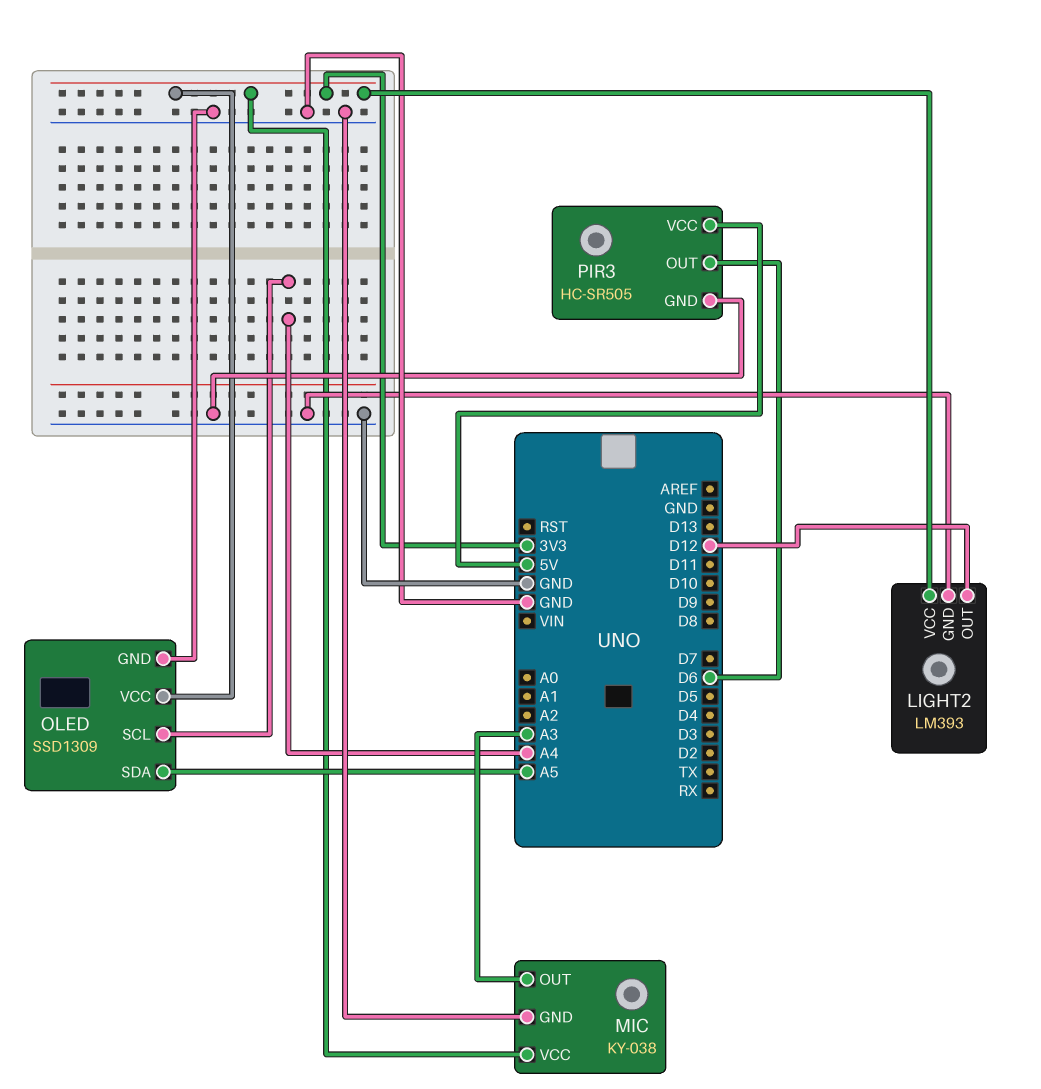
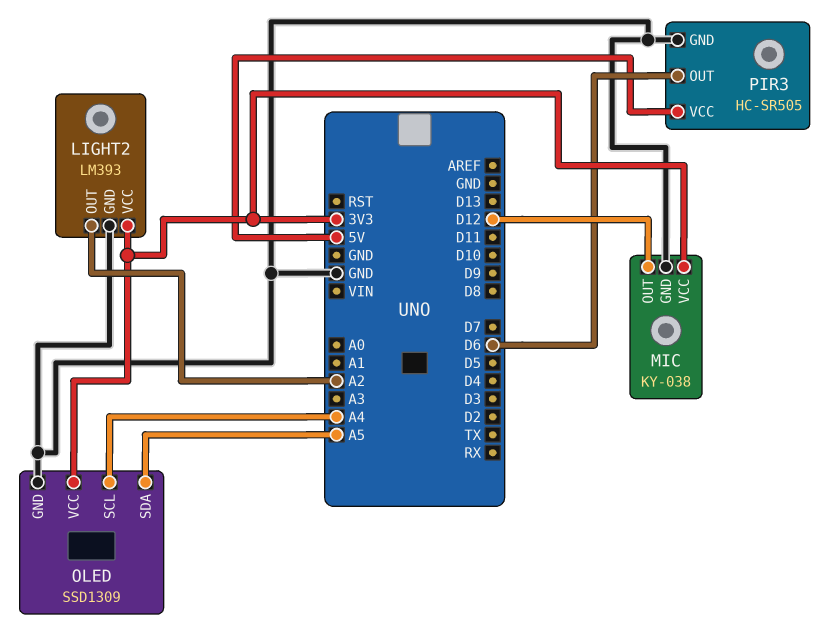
LIGHT2 pin OUT: D12 -> A2
MIC pin OUT: A3 -> D12

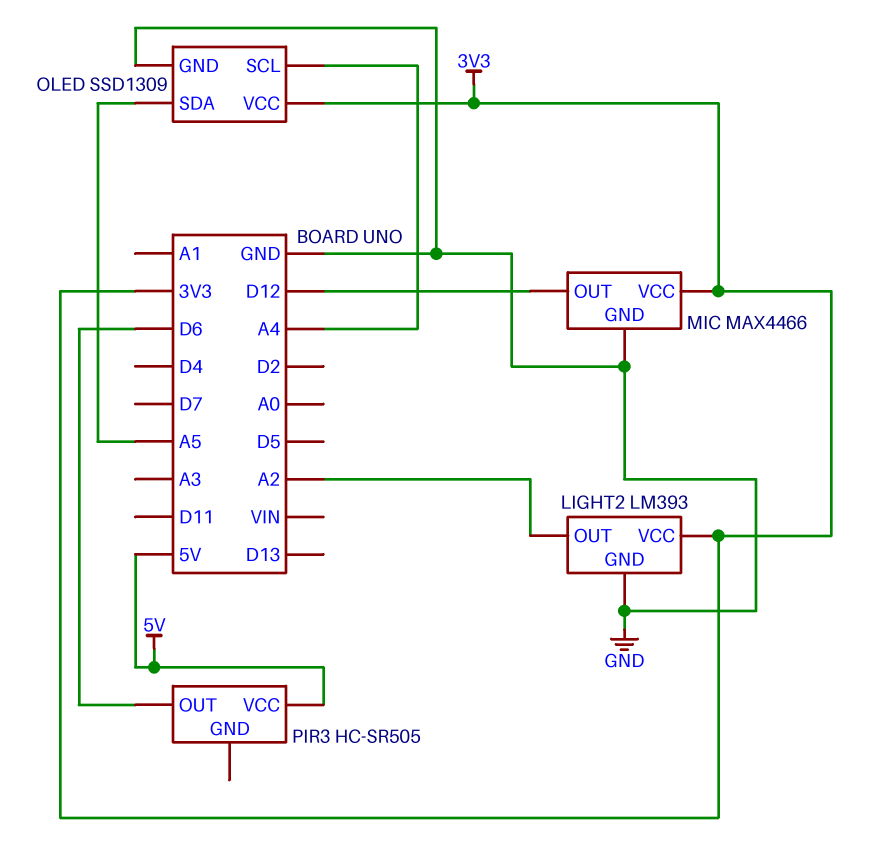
MIC: KY-038 -> MAX4466
PIR3 pin GND: GND -> none

